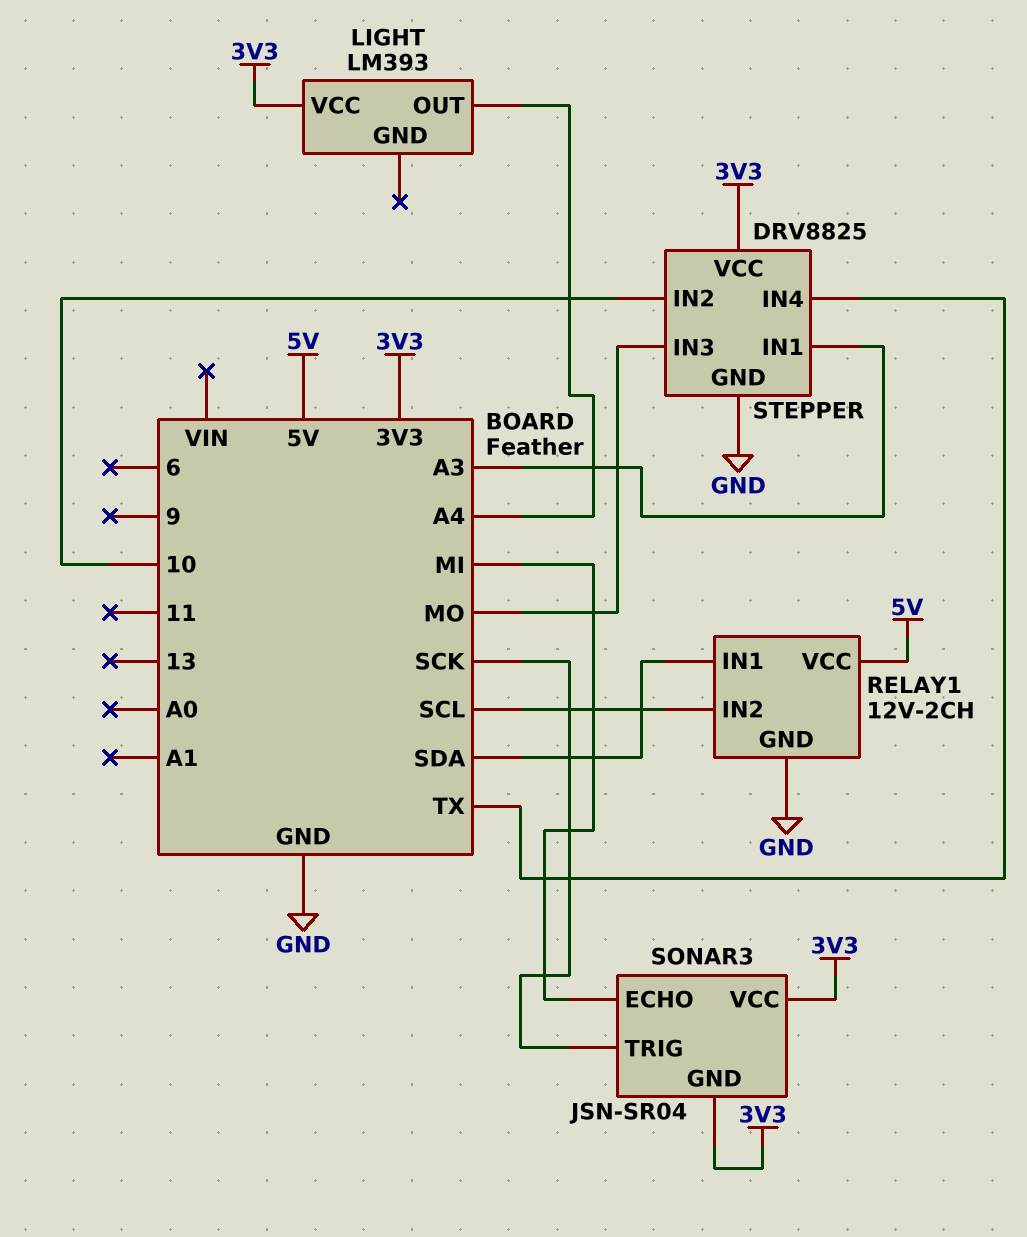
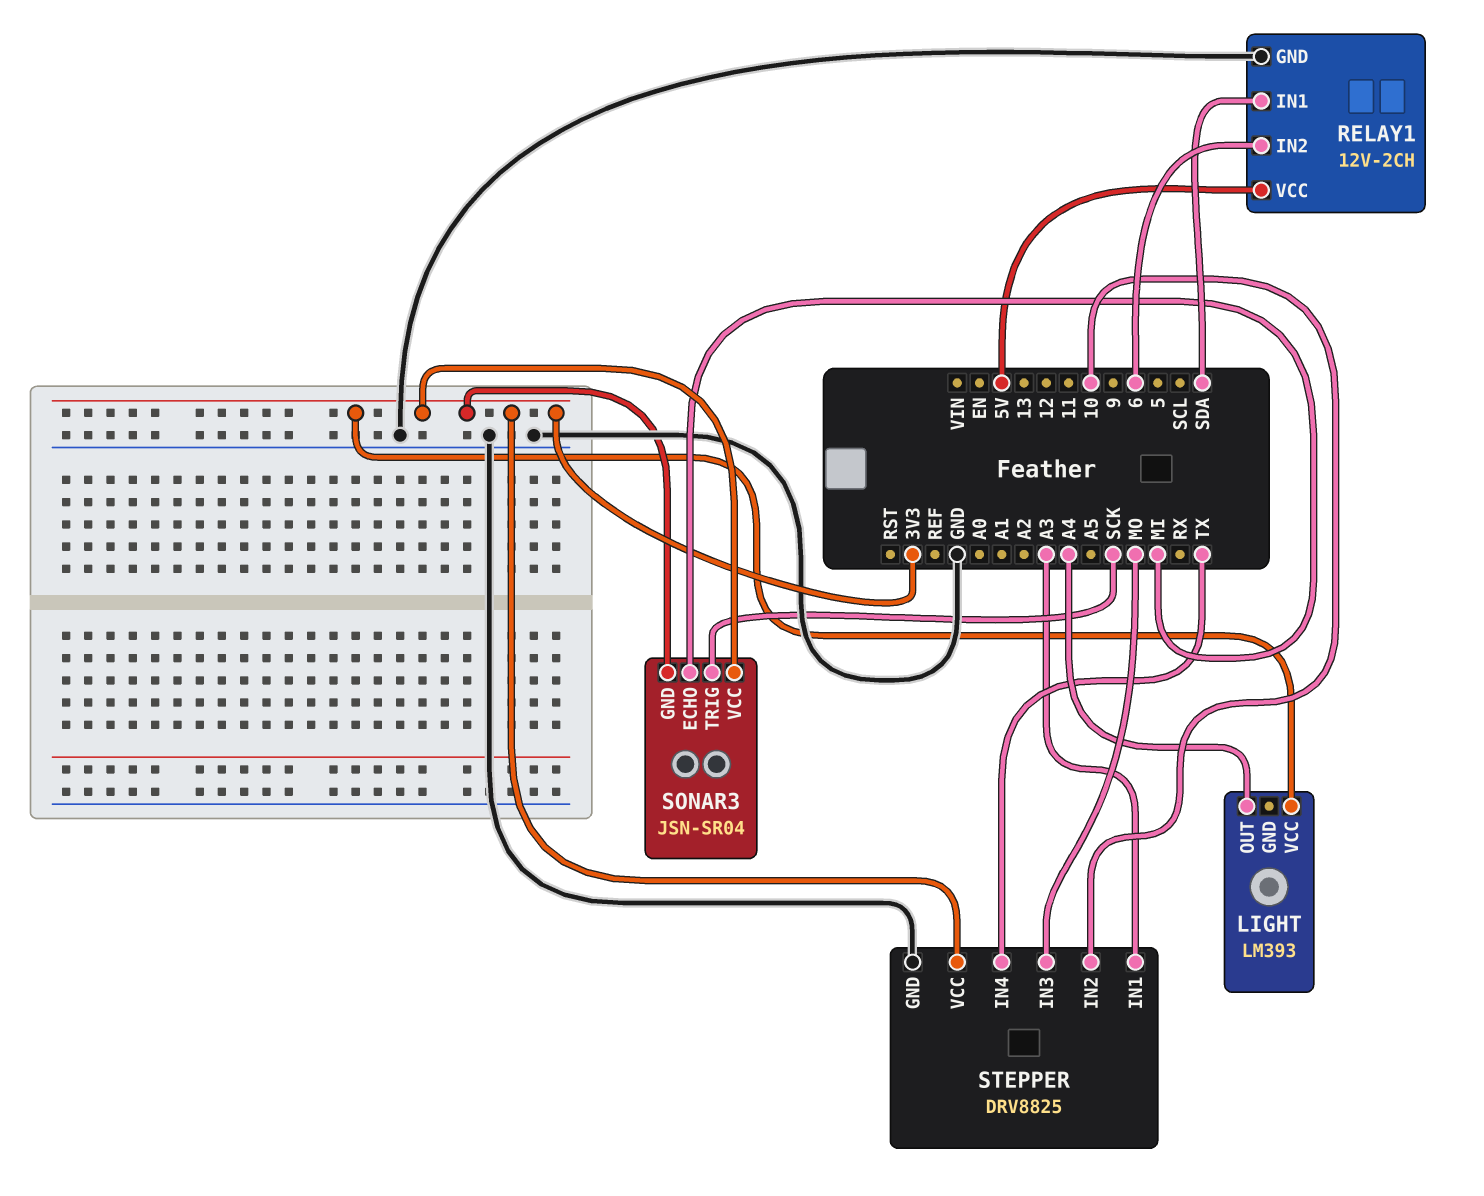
RELAY1 pin IN2: SCL -> 6

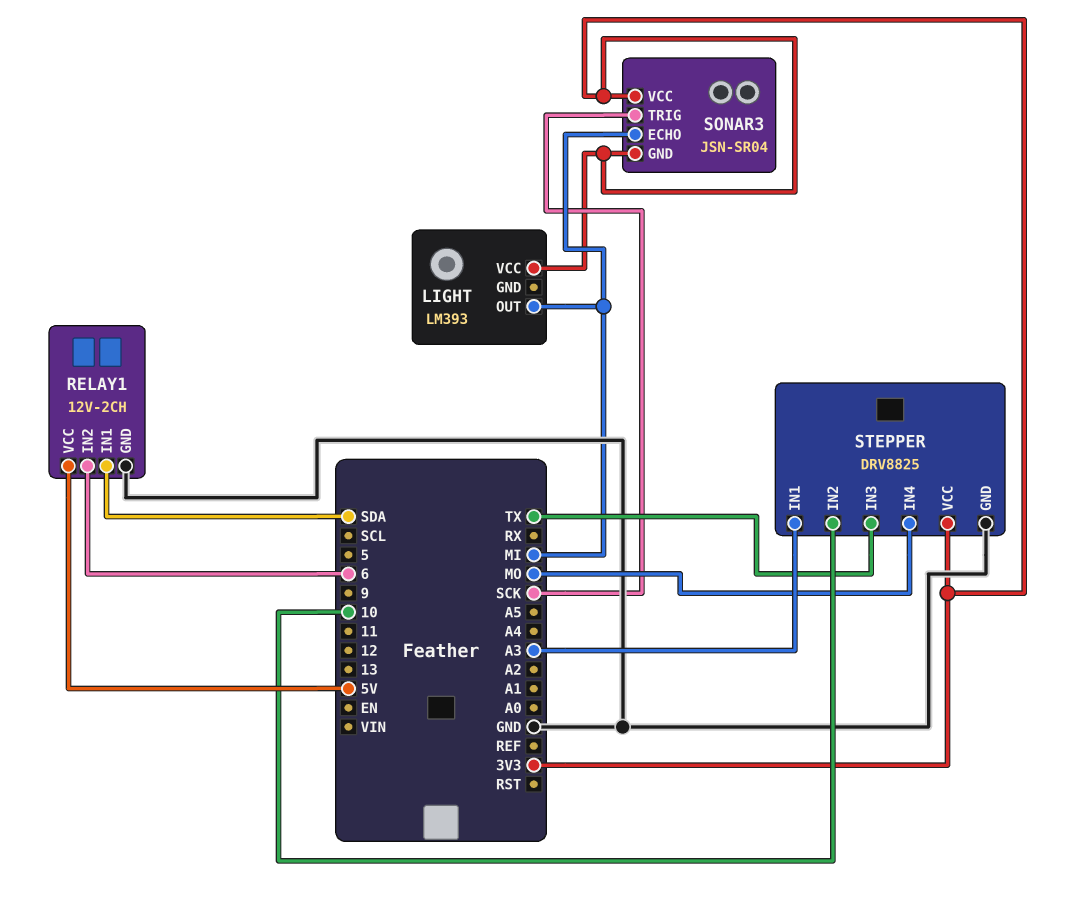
LIGHT pin OUT: A4 -> MI
STEPPER pin IN3: MO -> TX
STEPPER pin IN4: TX -> MO

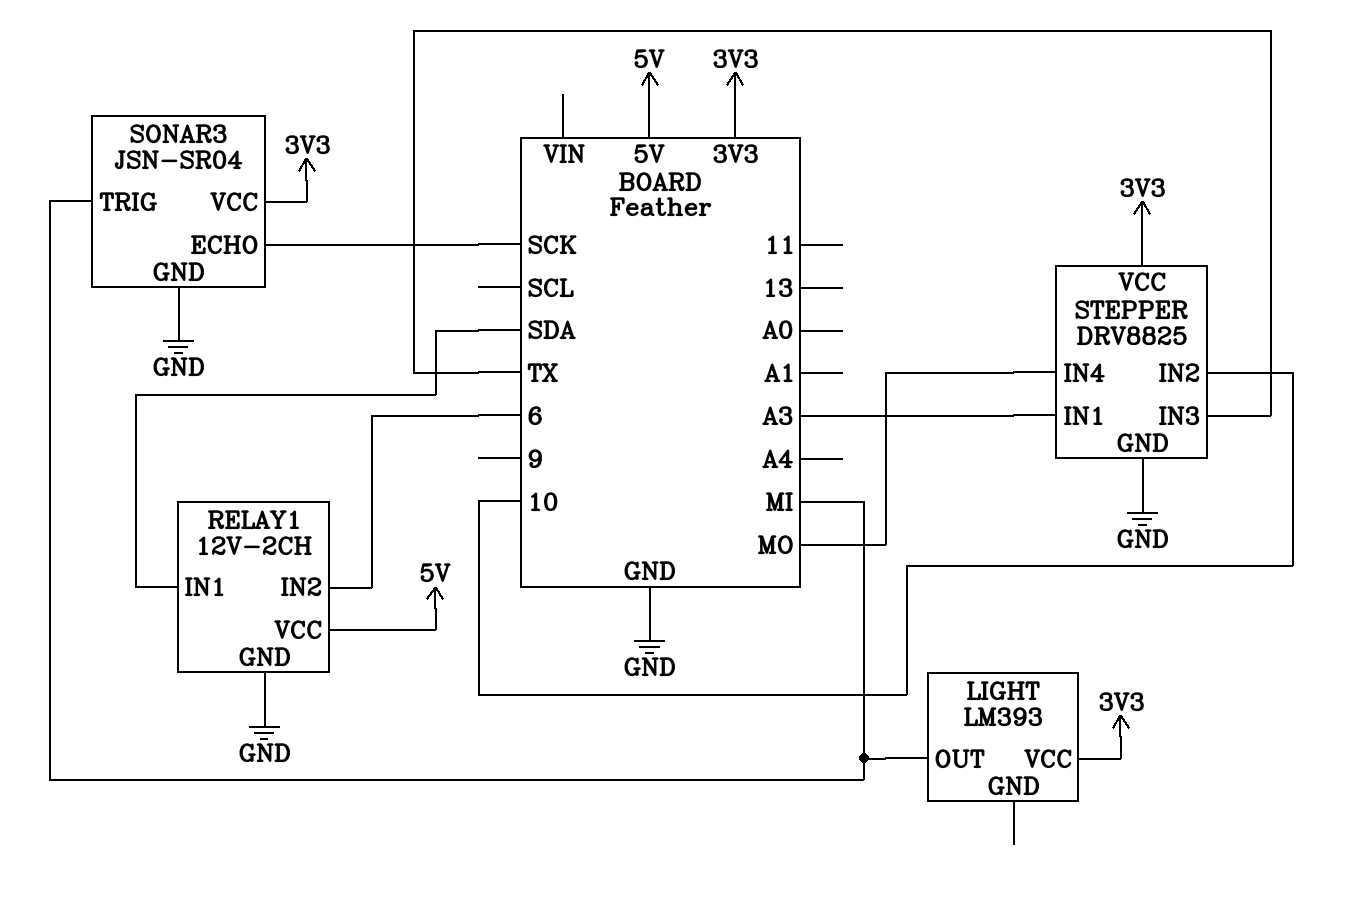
SONAR3 pin ECHO: MI -> SCK
SONAR3 pin GND: 3V3 -> GND
SONAR3 pin TRIG: SCK -> MI

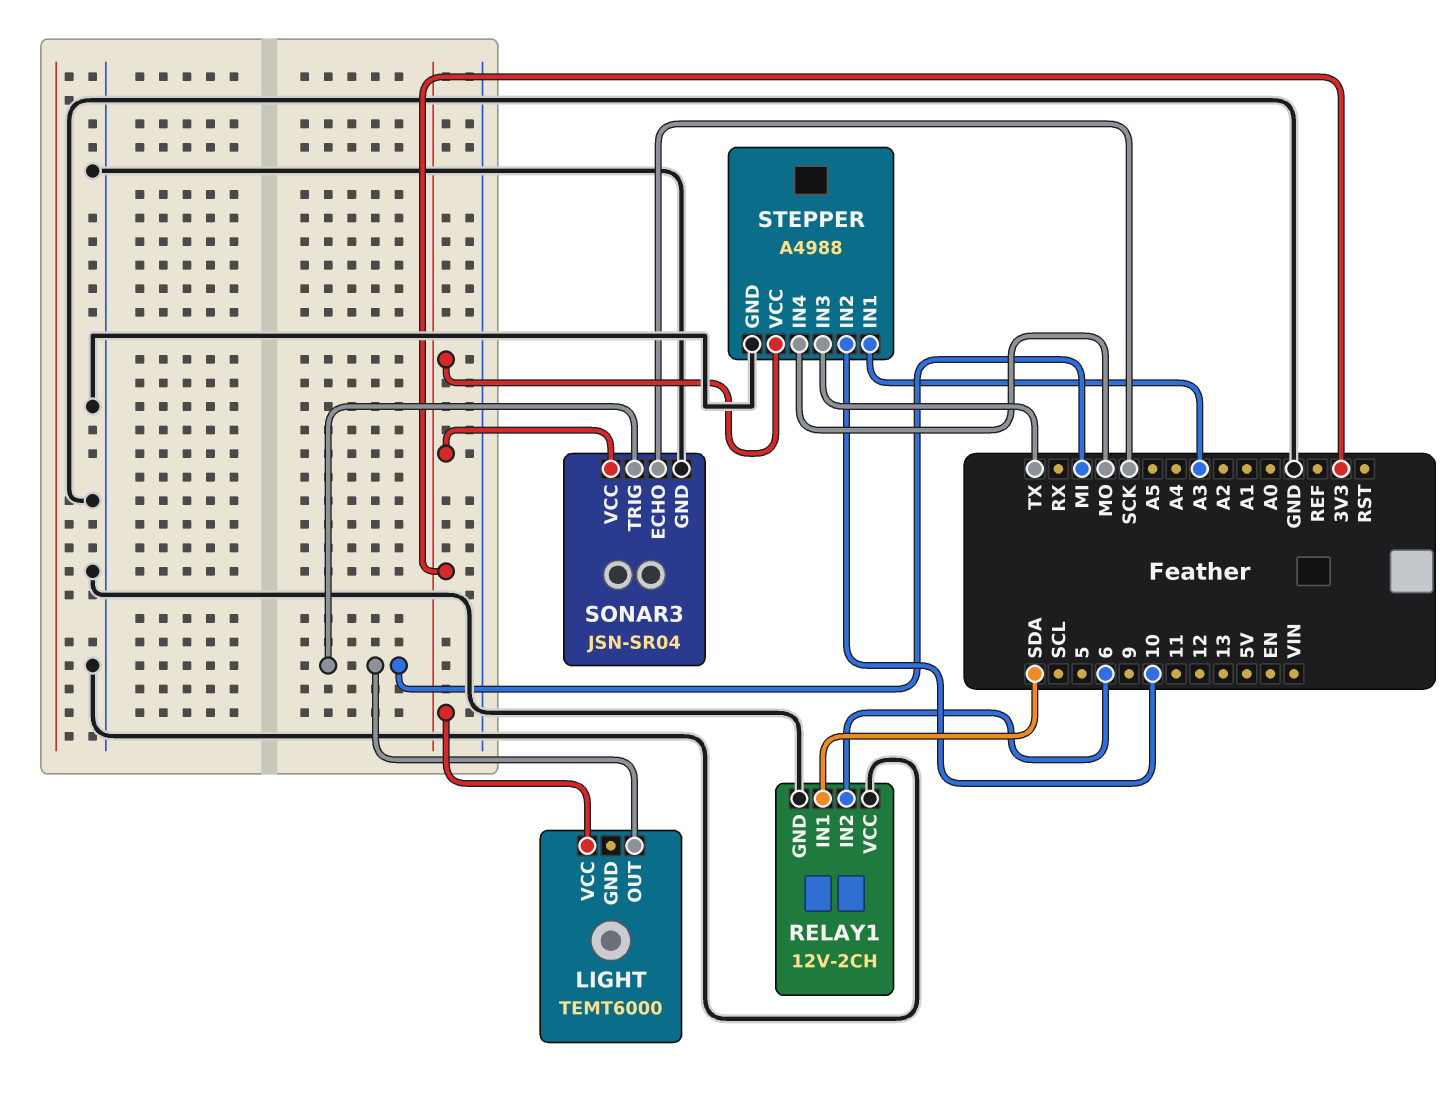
LIGHT: LM393 -> TEMT6000
RELAY1 pin VCC: 5V -> GND
STEPPER: DRV8825 -> A4988

